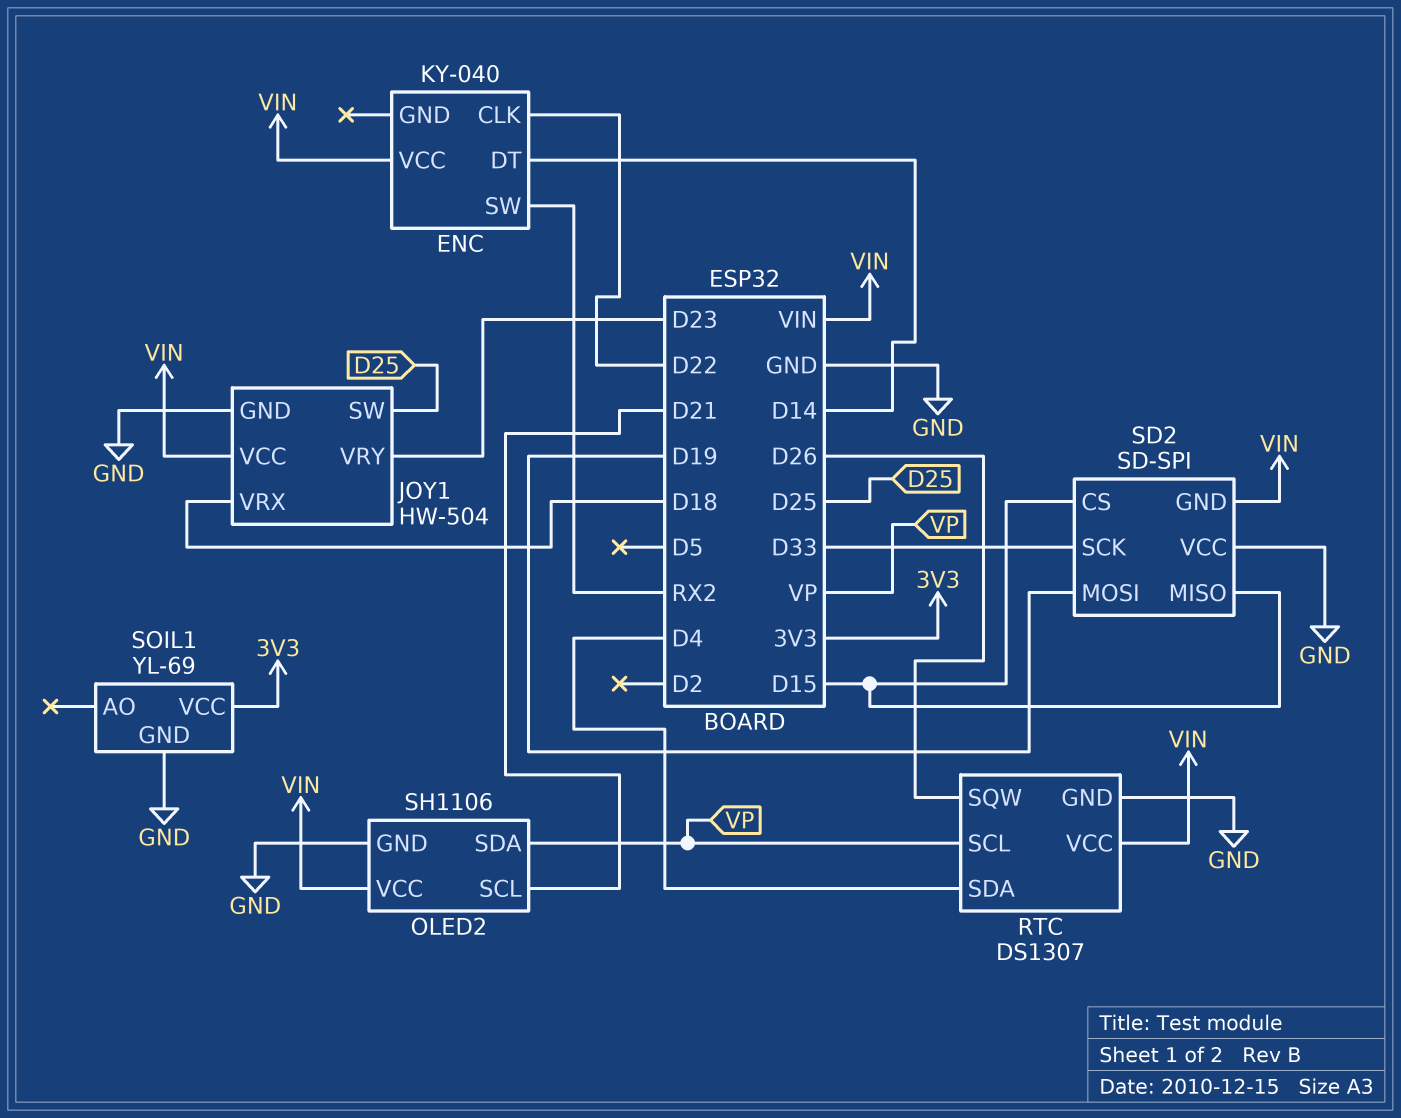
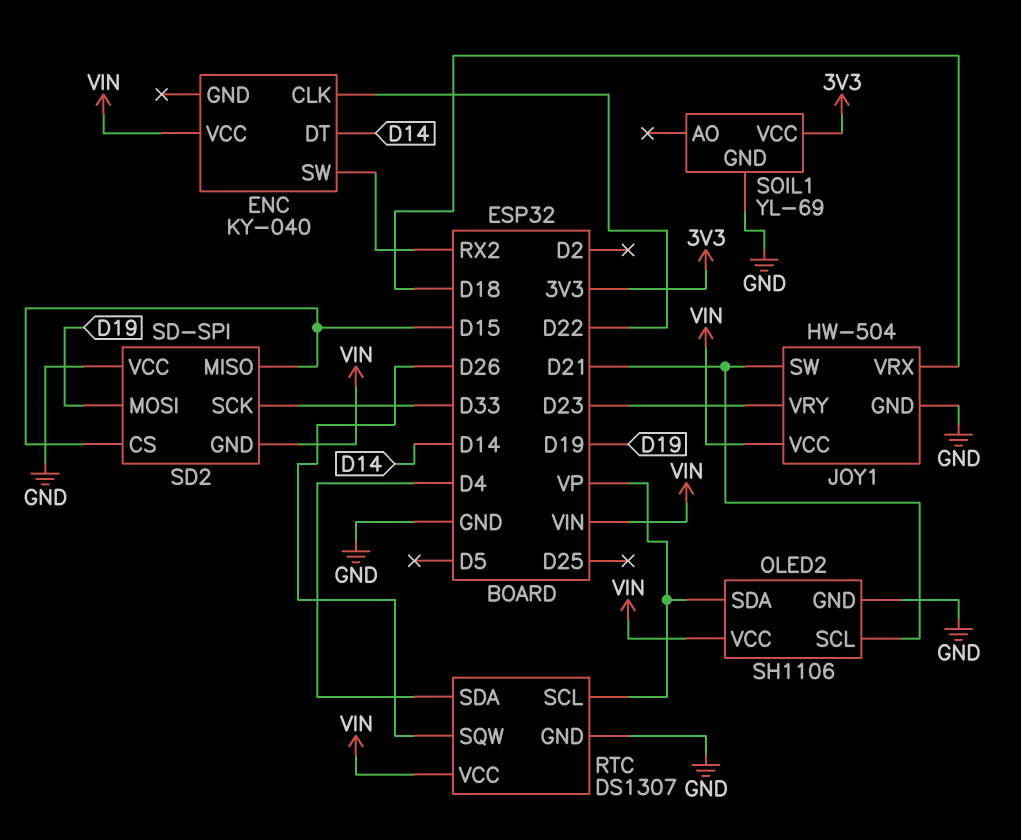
JOY1 pin SW: D25 -> D21

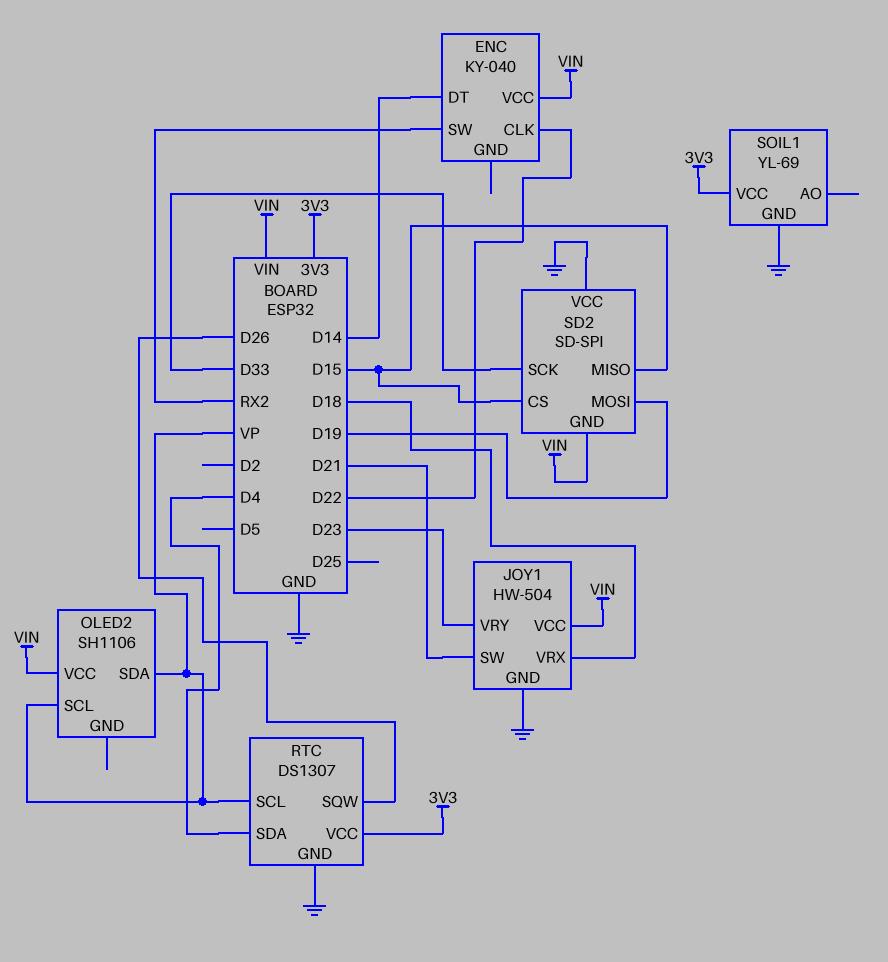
OLED2 pin GND: GND -> none
OLED2 pin SCL: D21 -> VP
RTC pin VCC: VIN -> 3V3

